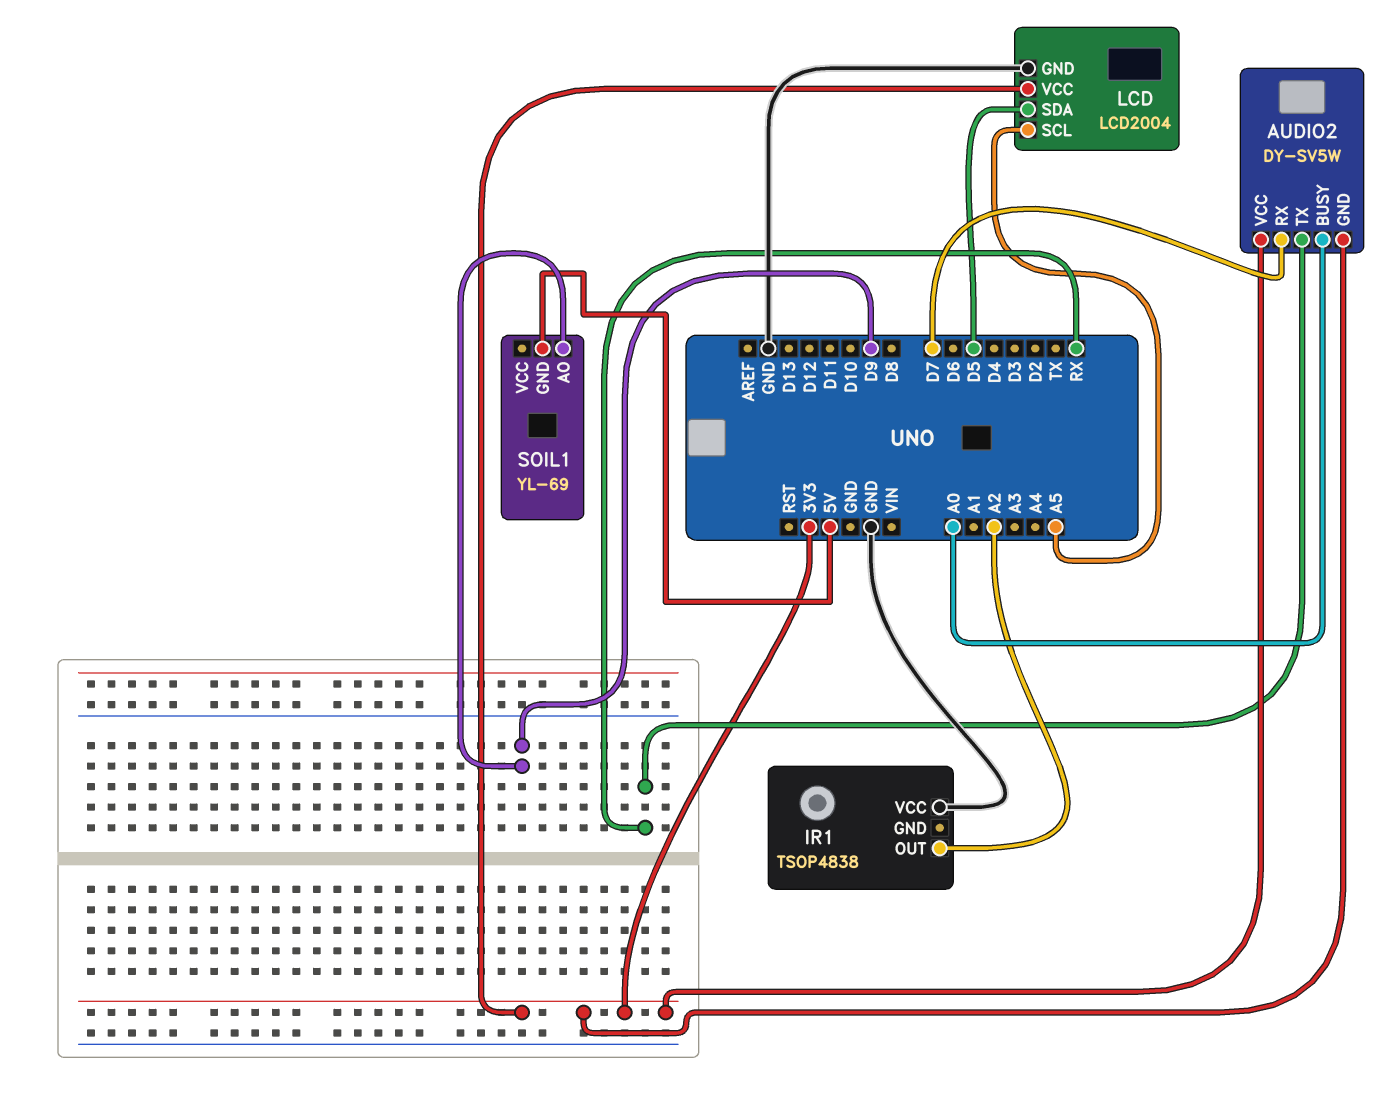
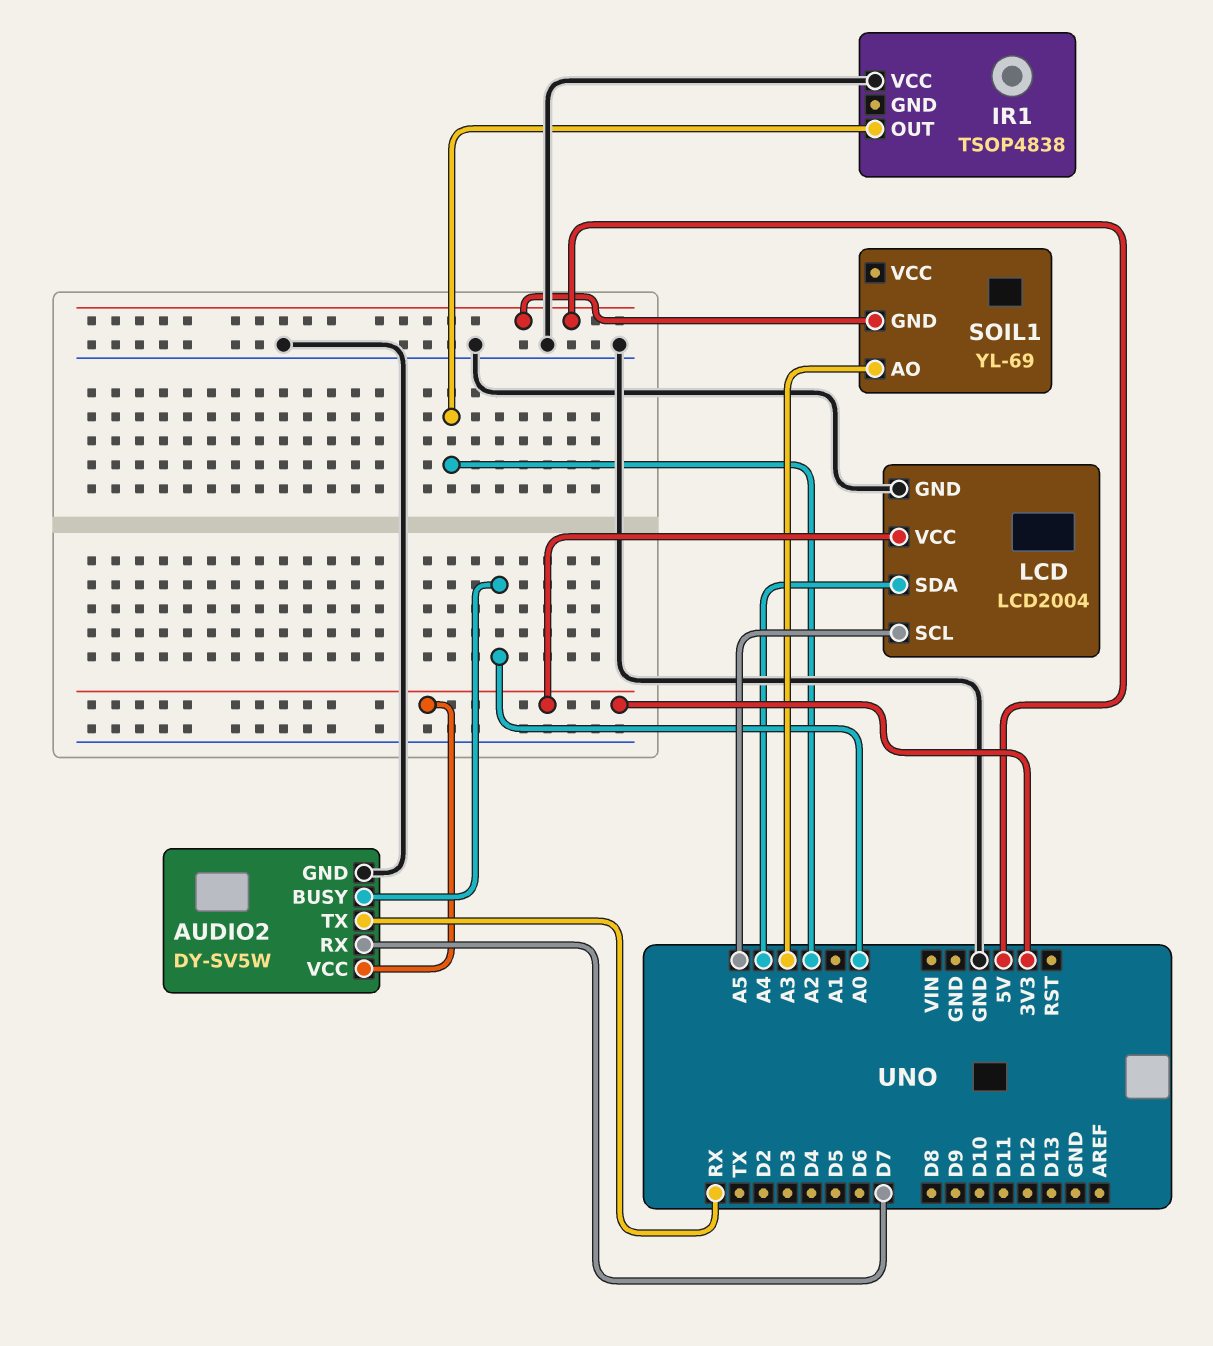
AUDIO2 pin GND: 3V3 -> GND
LCD pin SDA: D5 -> A4
SOIL1 pin AO: D9 -> A3

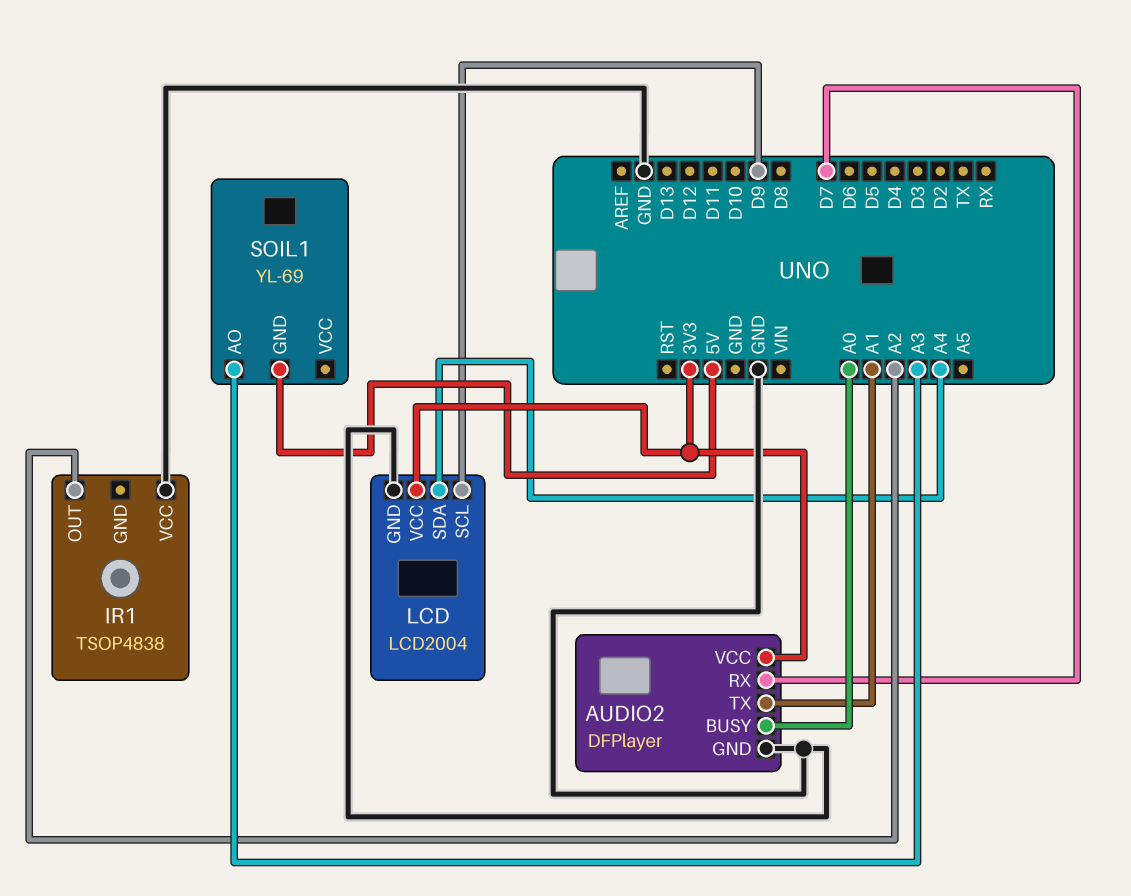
AUDIO2: DY-SV5W -> DFPlayer
AUDIO2 pin TX: RX -> A1
LCD pin SCL: A5 -> D9

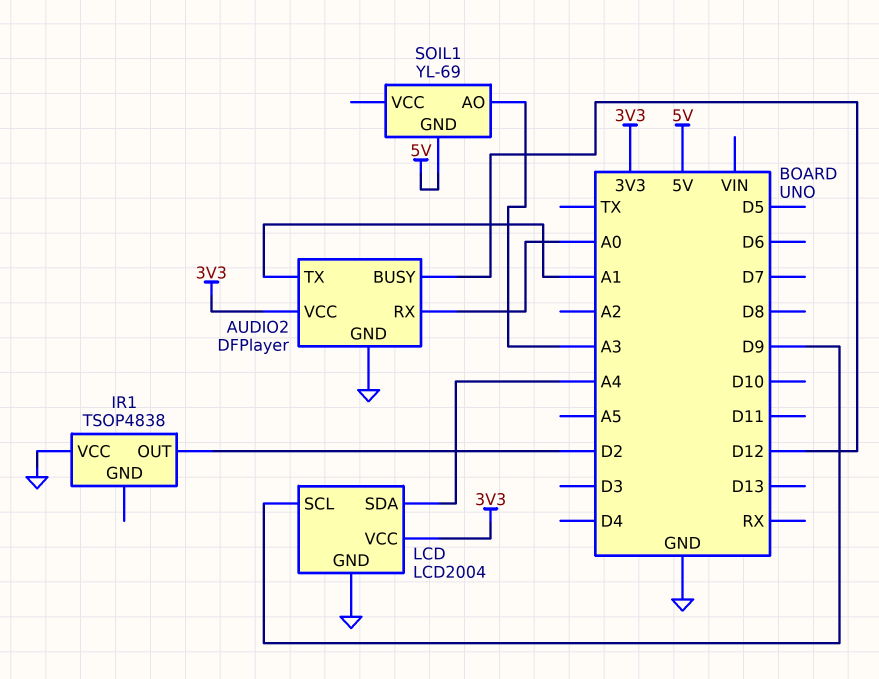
AUDIO2 pin BUSY: A0 -> D12
AUDIO2 pin RX: D7 -> A0
IR1 pin OUT: A2 -> D2

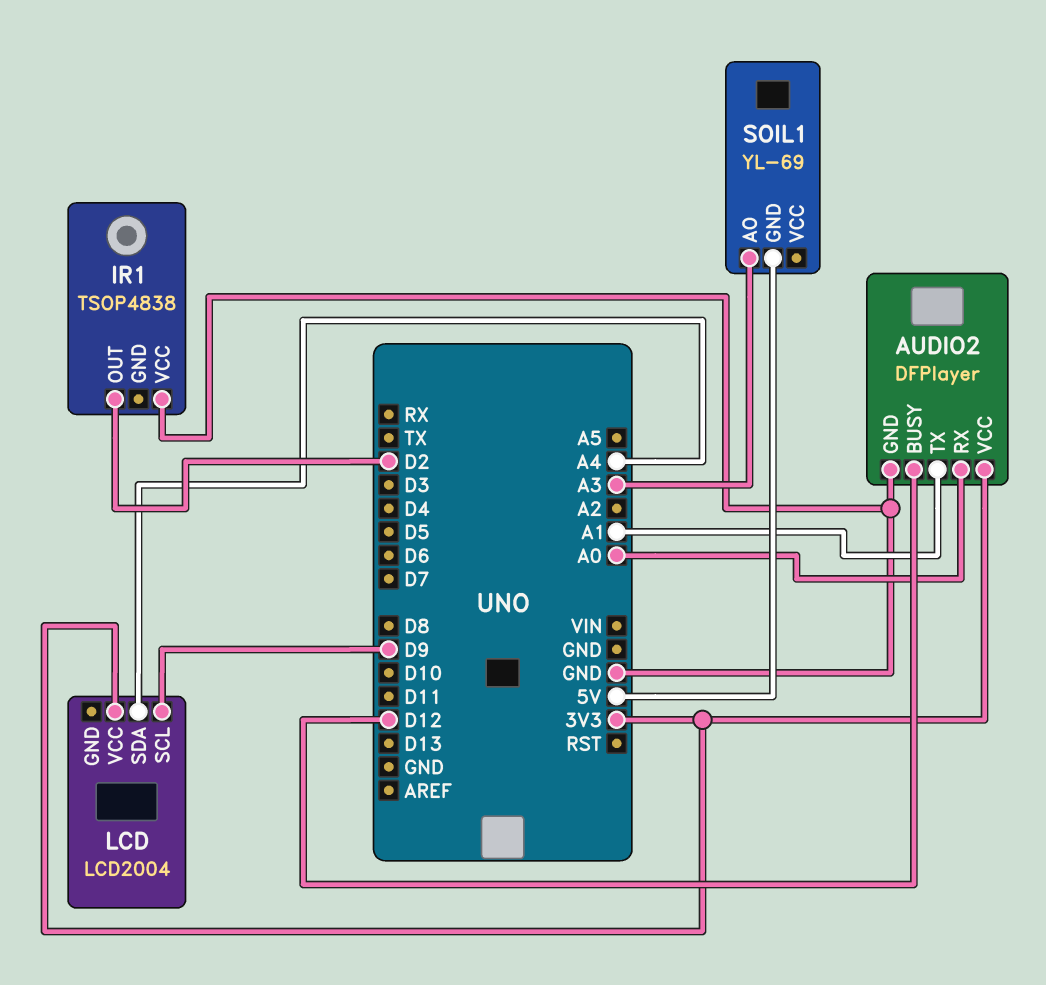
LCD pin GND: GND -> none

